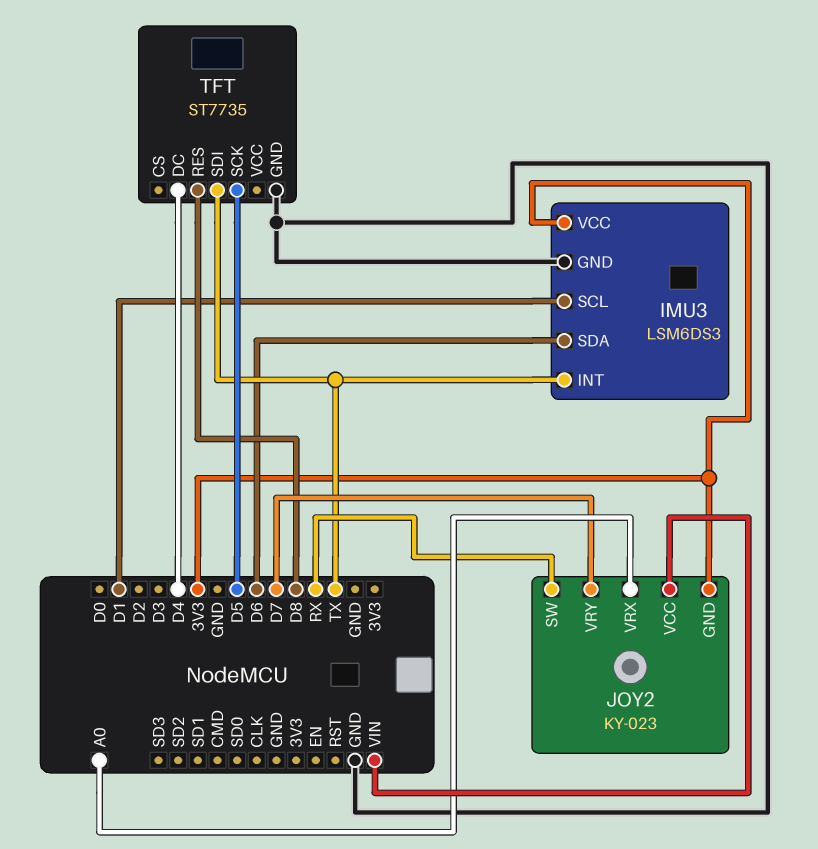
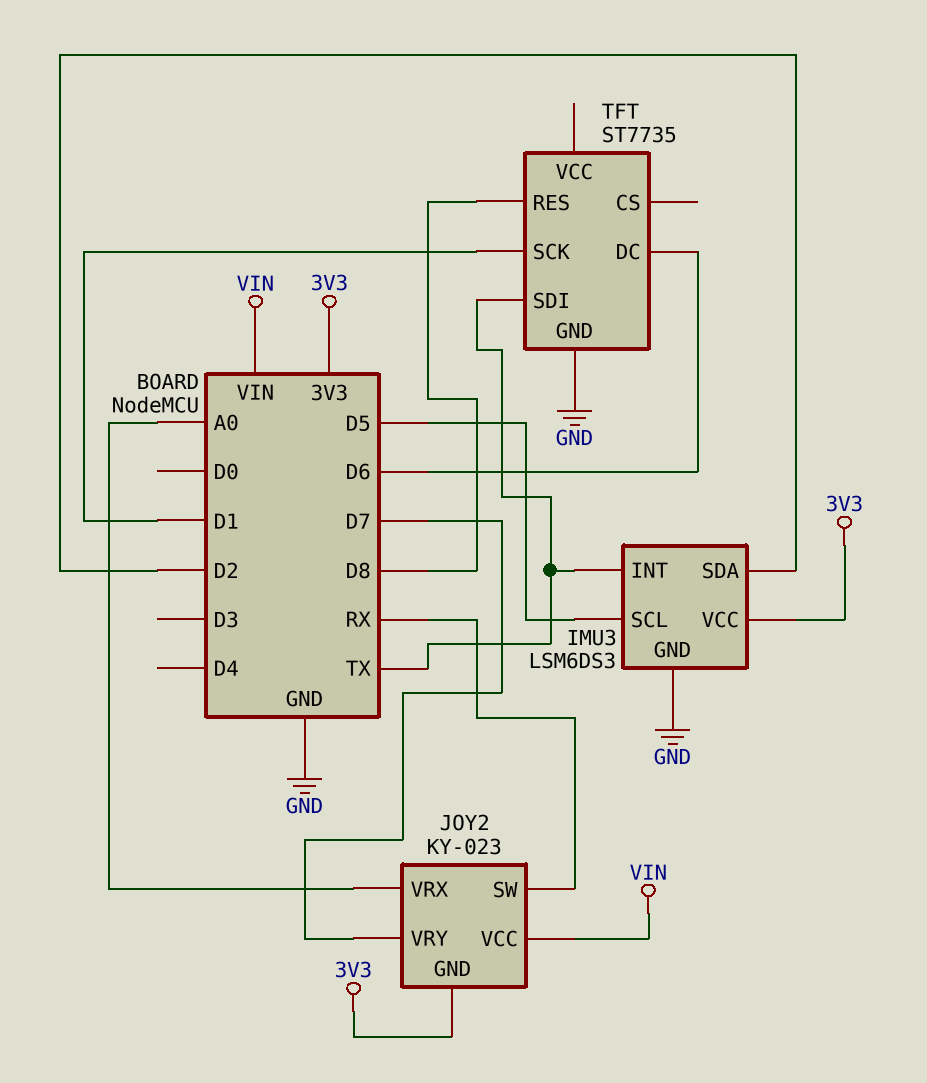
IMU3 pin SCL: D1 -> D5
IMU3 pin SDA: D6 -> D2
TFT pin DC: D4 -> D6
TFT pin SCK: D5 -> D1

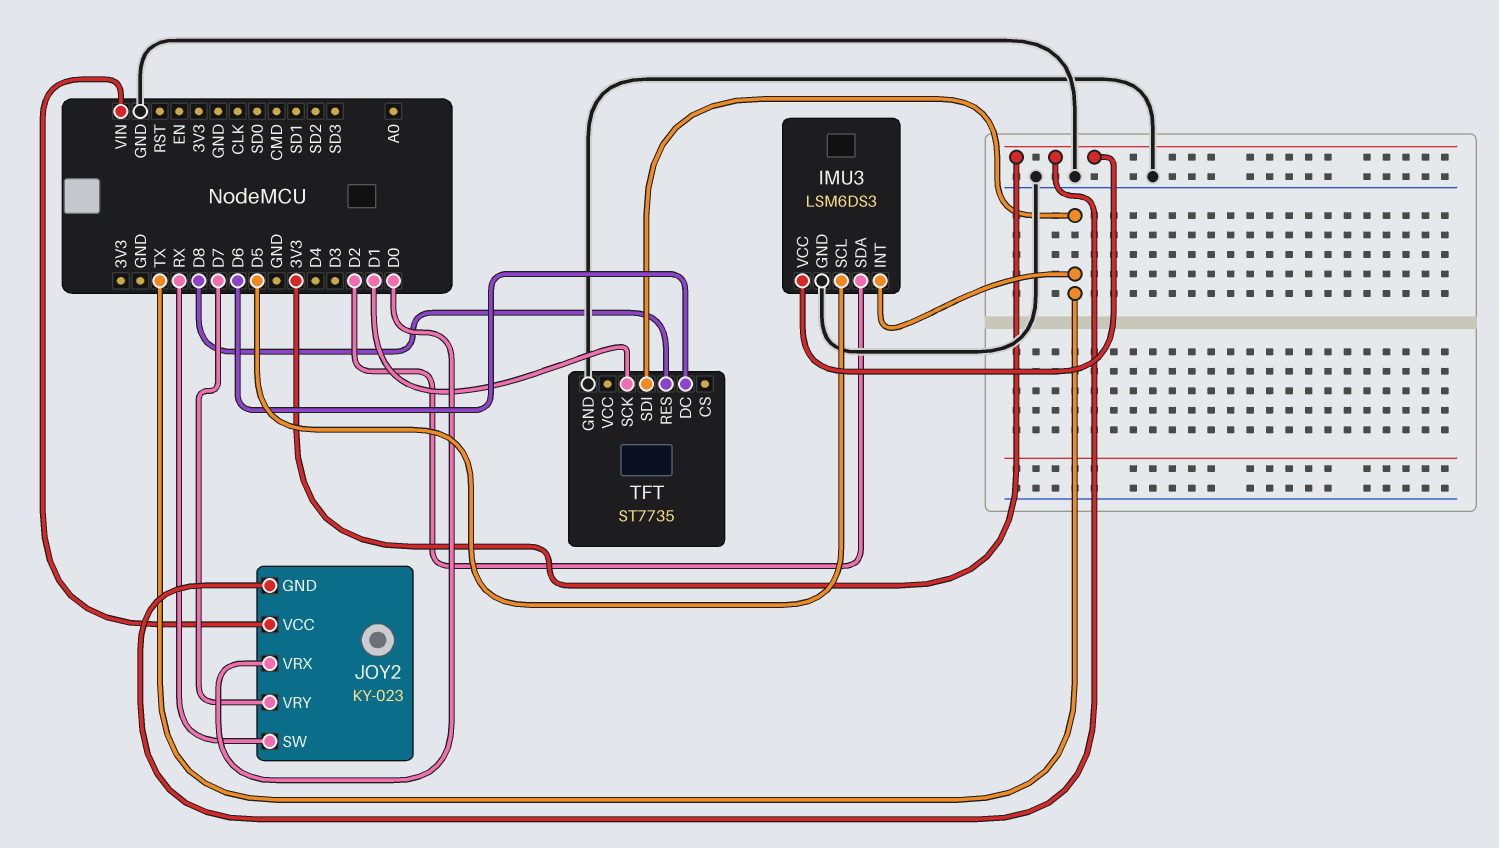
JOY2 pin VRX: A0 -> D0

